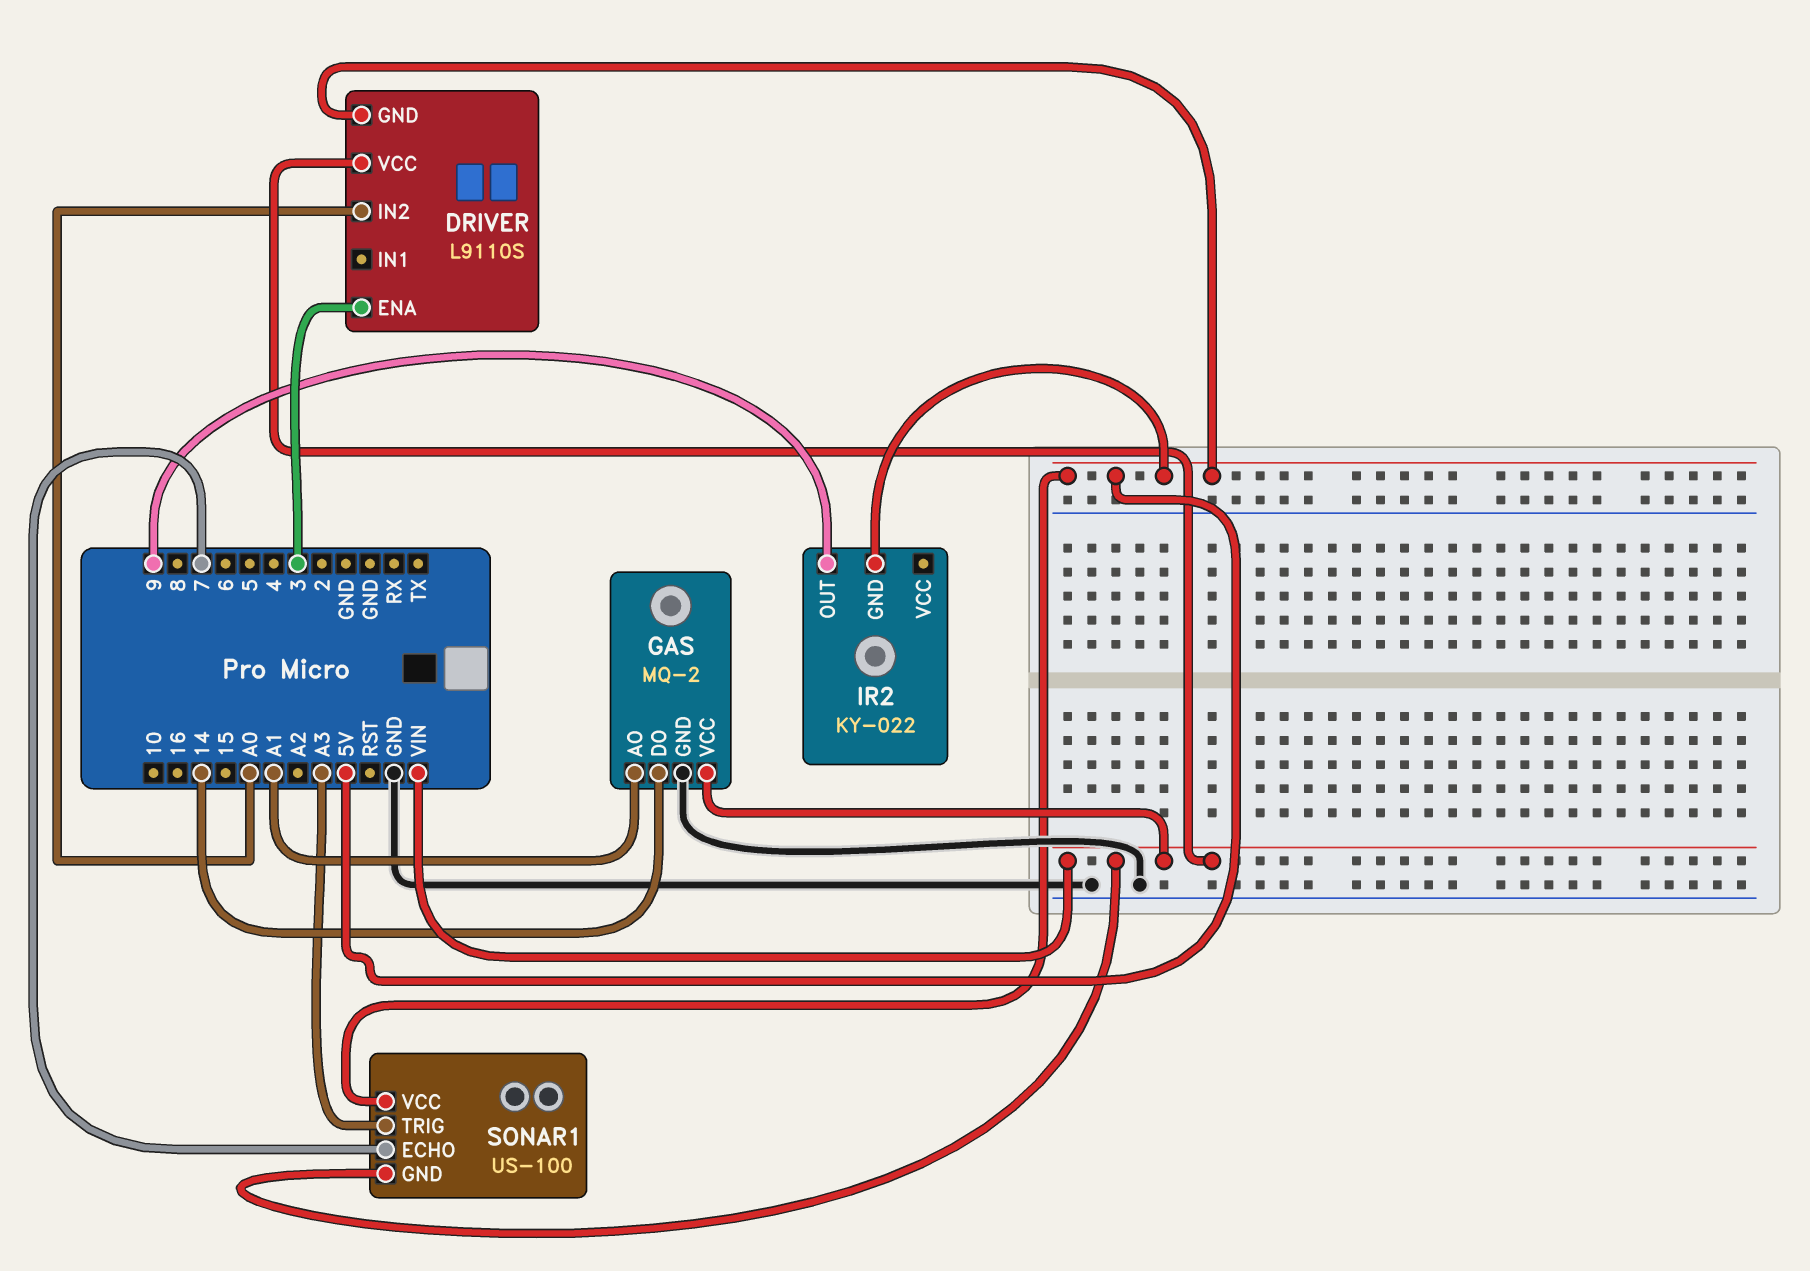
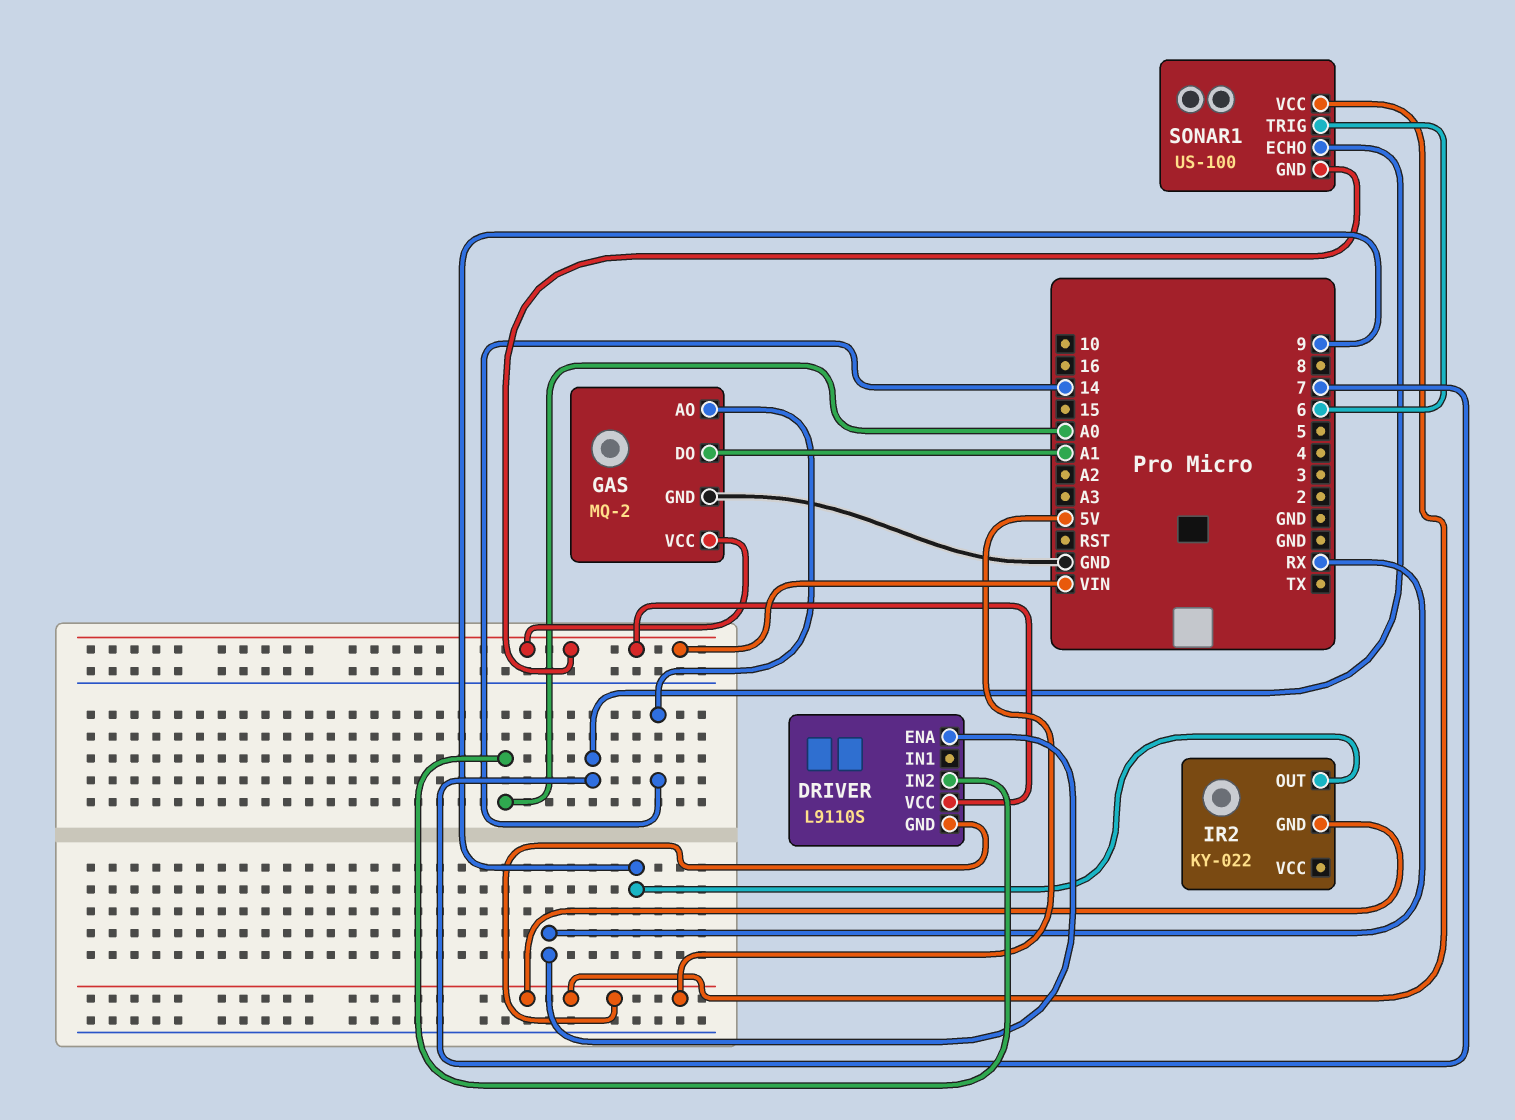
DRIVER pin ENA: 3 -> RX
GAS pin AO: A1 -> 14
GAS pin DO: 14 -> A1
SONAR1 pin TRIG: A3 -> 6

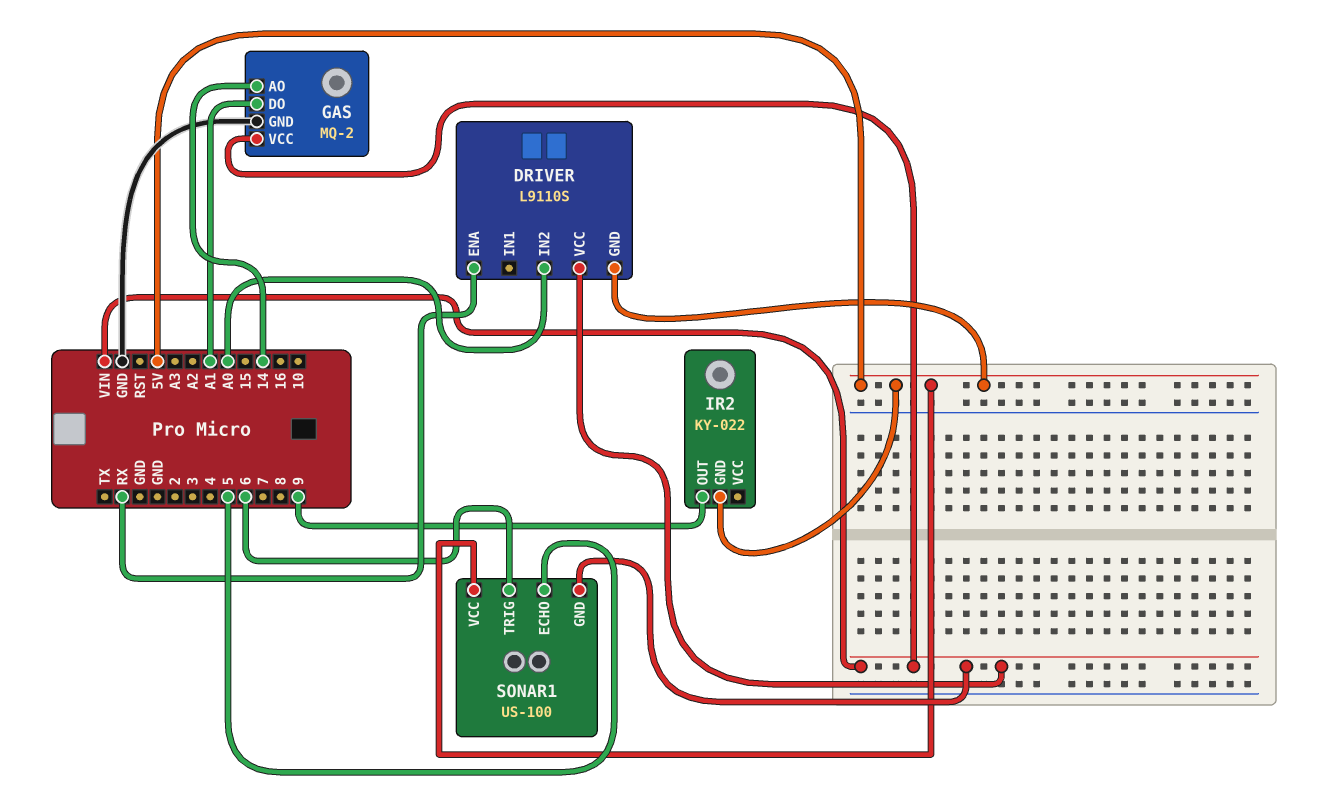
SONAR1 pin ECHO: 7 -> 5

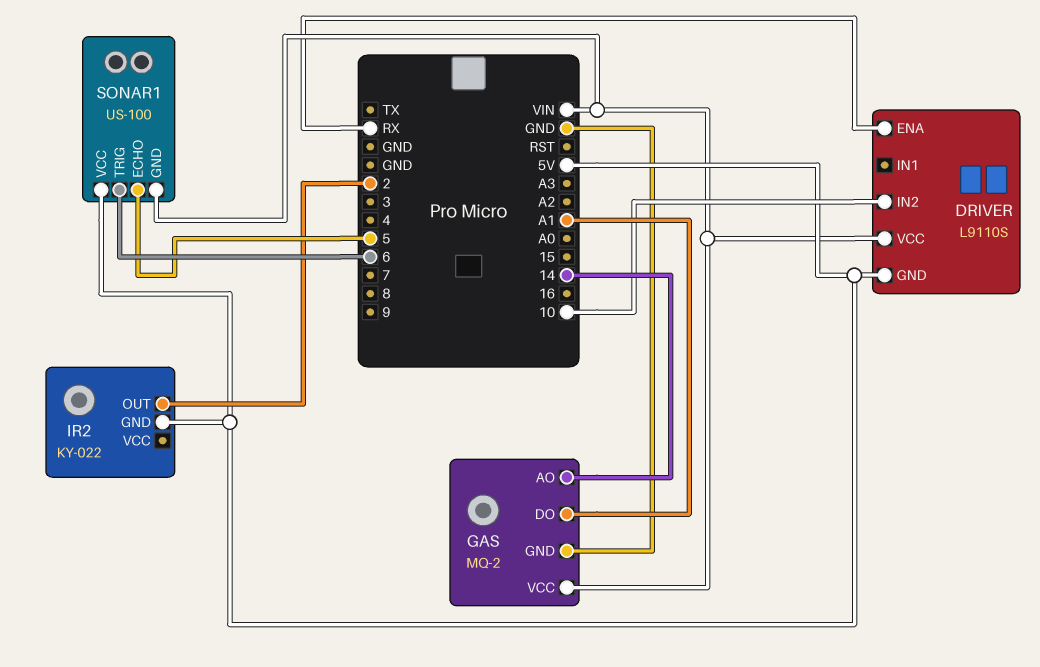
DRIVER pin IN2: A0 -> 10
IR2 pin OUT: 9 -> 2

